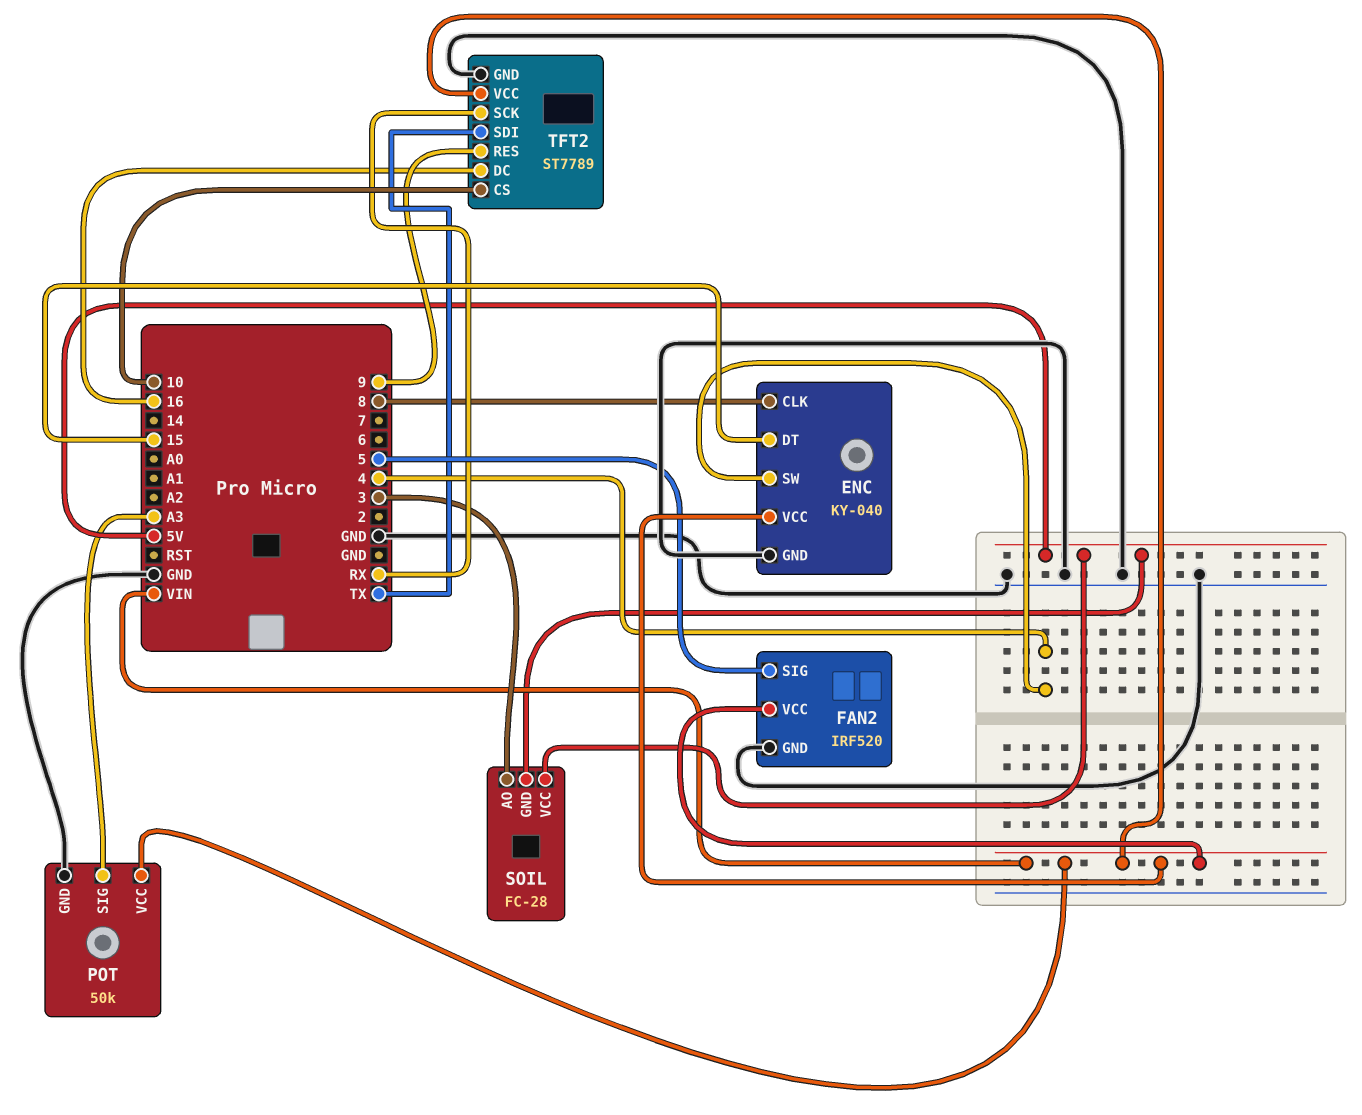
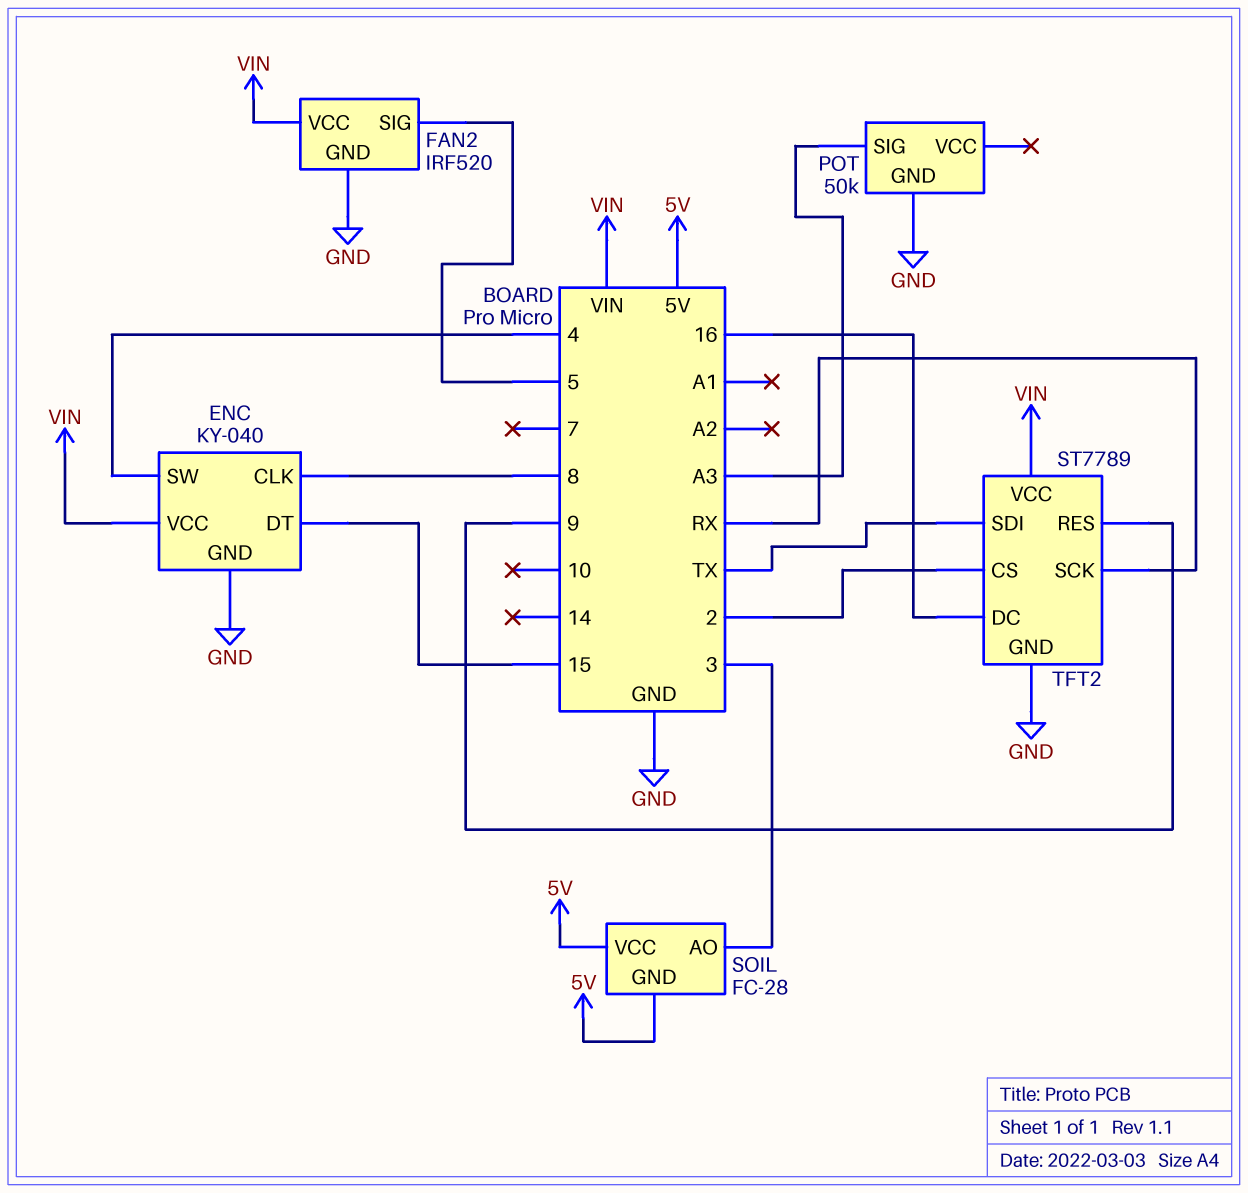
POT pin VCC: VIN -> none
TFT2 pin CS: 10 -> 2

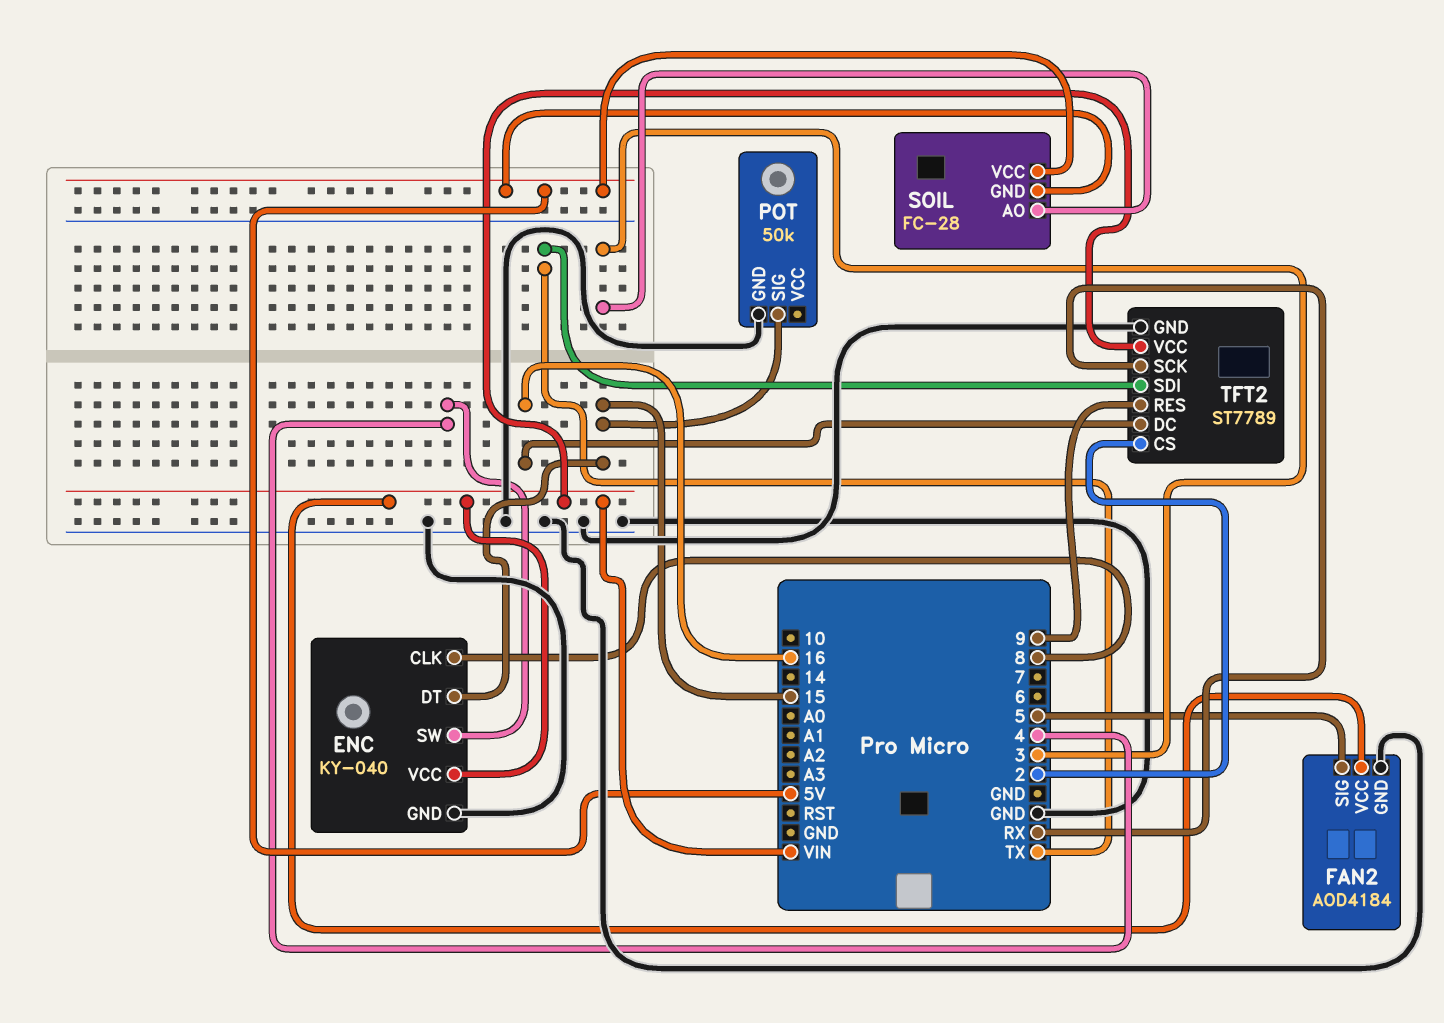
FAN2: IRF520 -> AOD4184
POT pin SIG: A3 -> 15

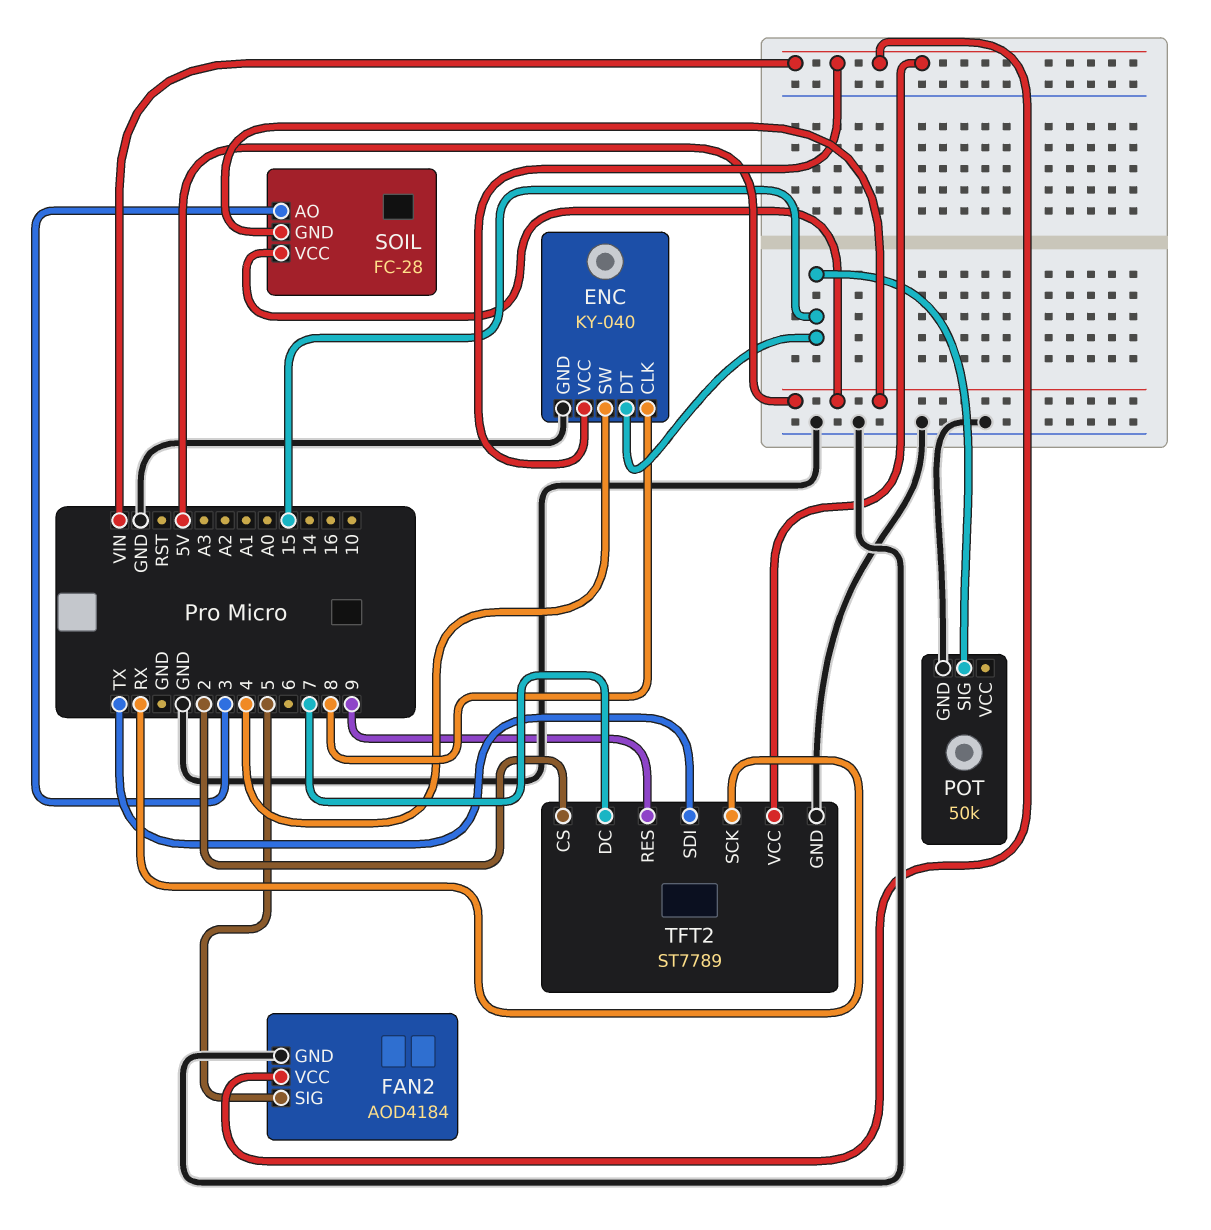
TFT2 pin DC: 16 -> 7

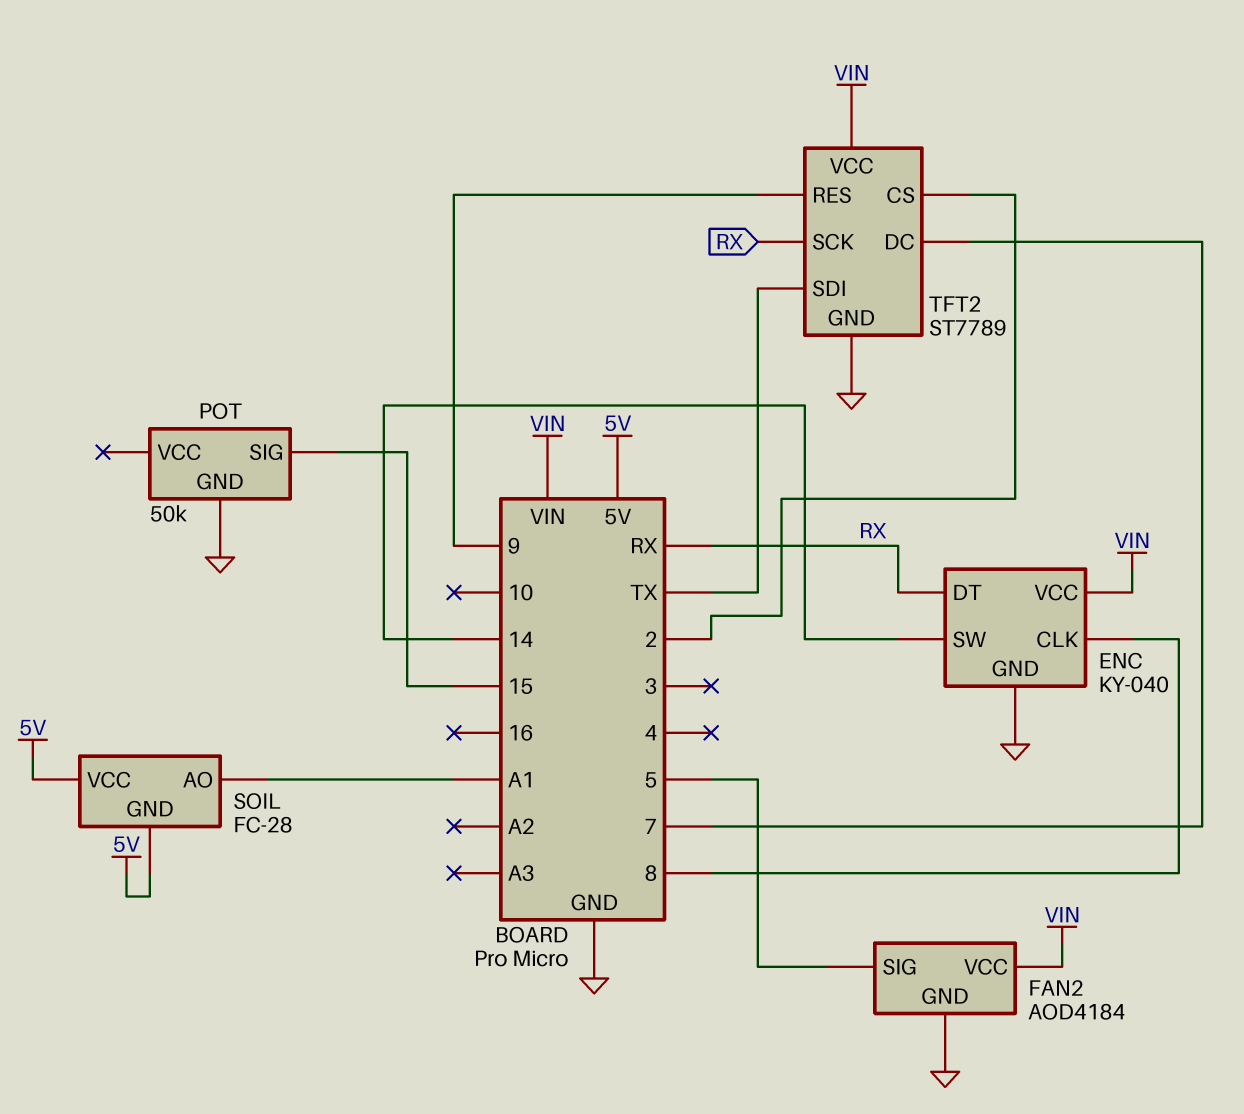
ENC pin DT: 15 -> RX
ENC pin SW: 4 -> 14
SOIL pin AO: 3 -> A1

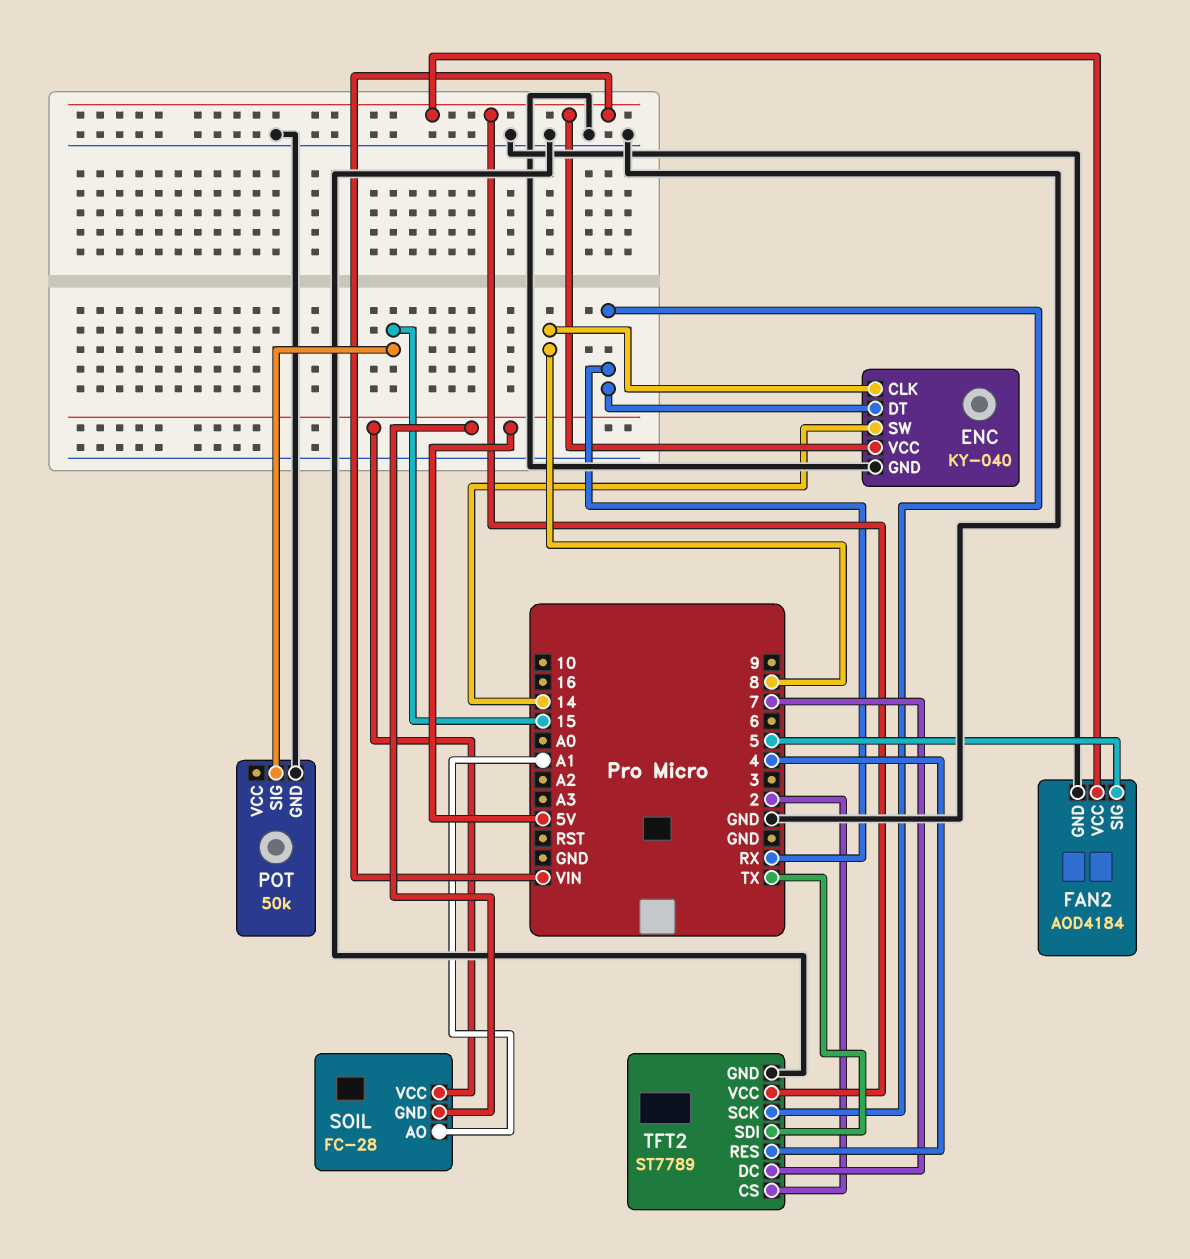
TFT2 pin RES: 9 -> 4

